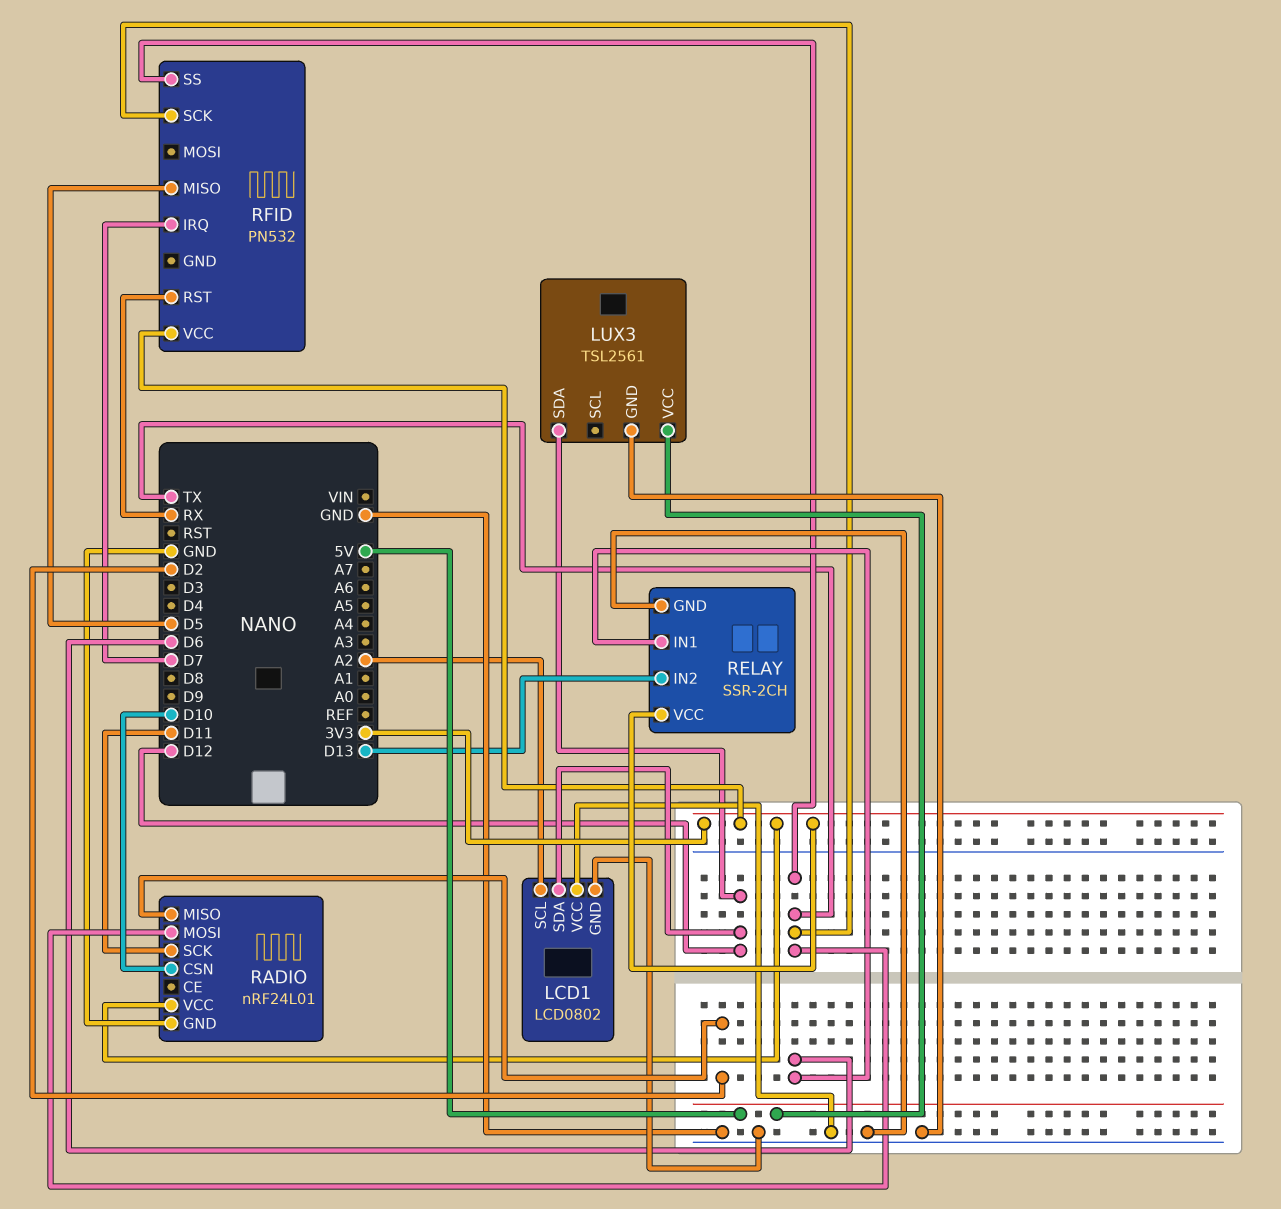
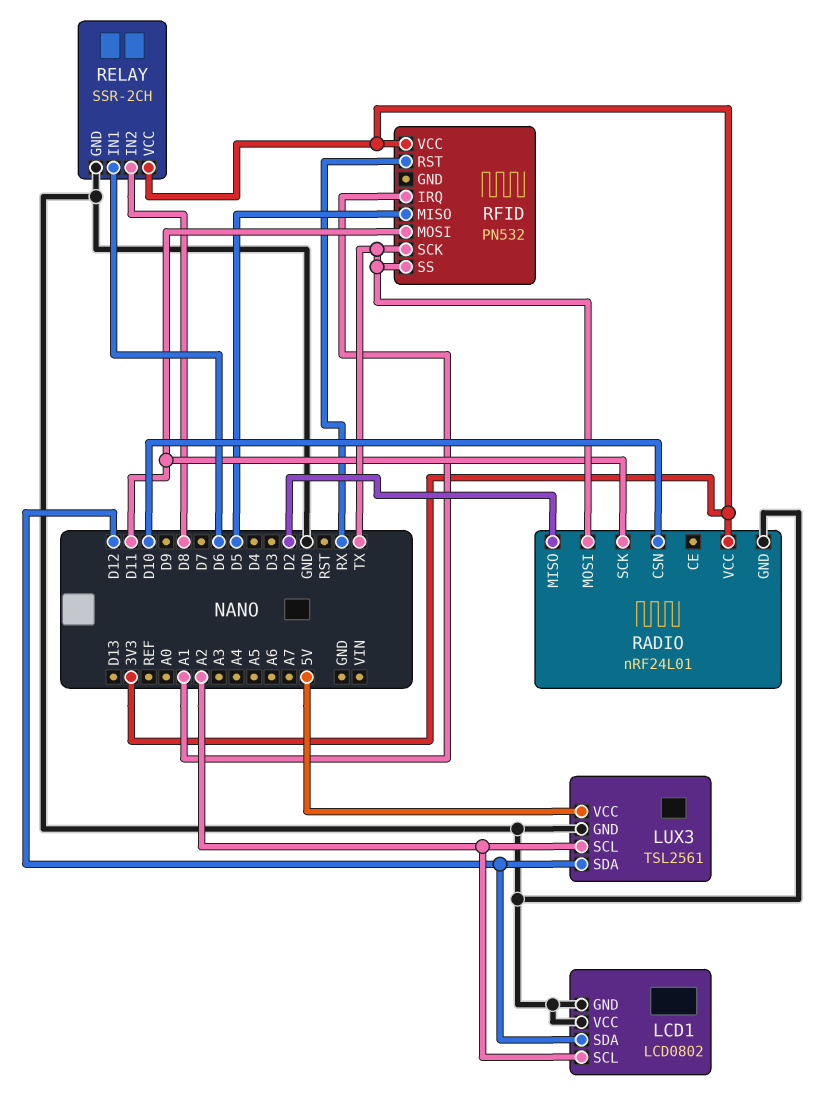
LUX3 pin SCL: none -> A2
RELAY pin IN2: D13 -> D8
RFID pin IRQ: D7 -> A1
RFID pin MOSI: none -> D11

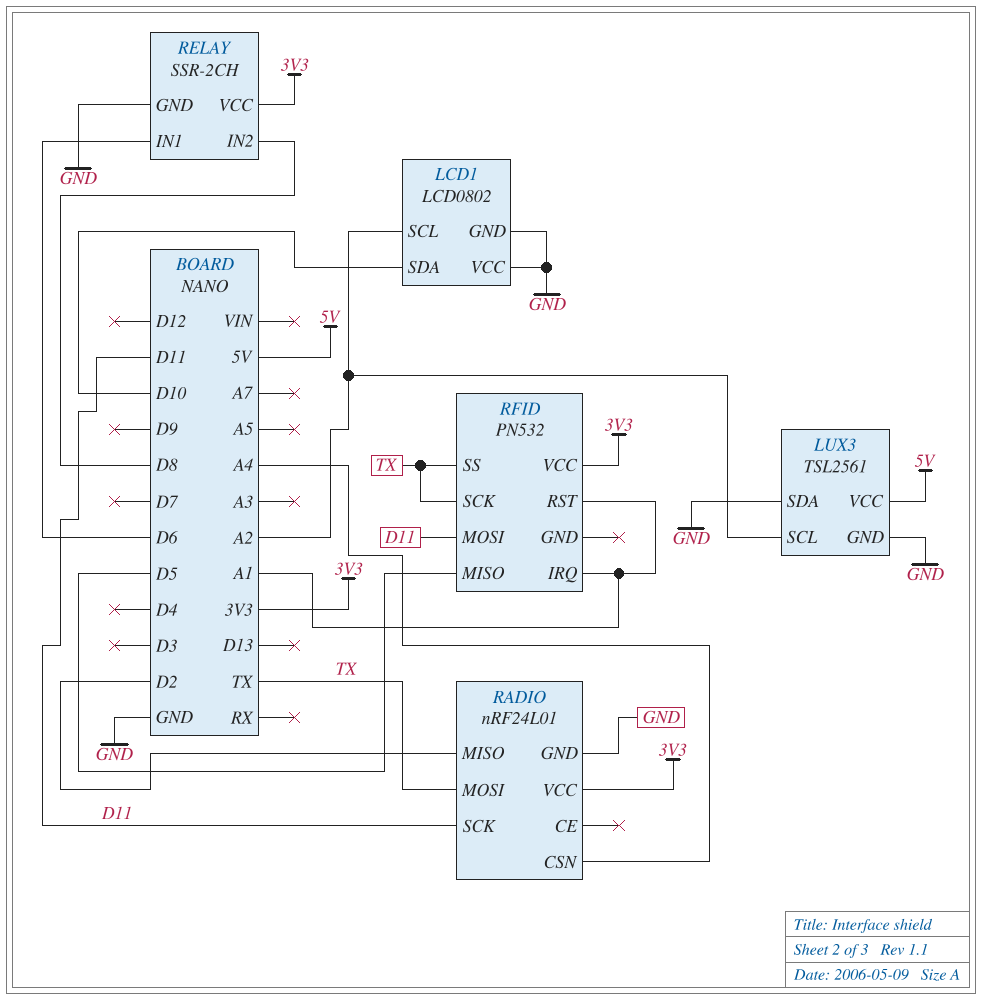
LCD1 pin SDA: D12 -> D10
LUX3 pin SDA: D12 -> GND
RADIO pin CSN: D10 -> A4
RFID pin RST: RX -> A1

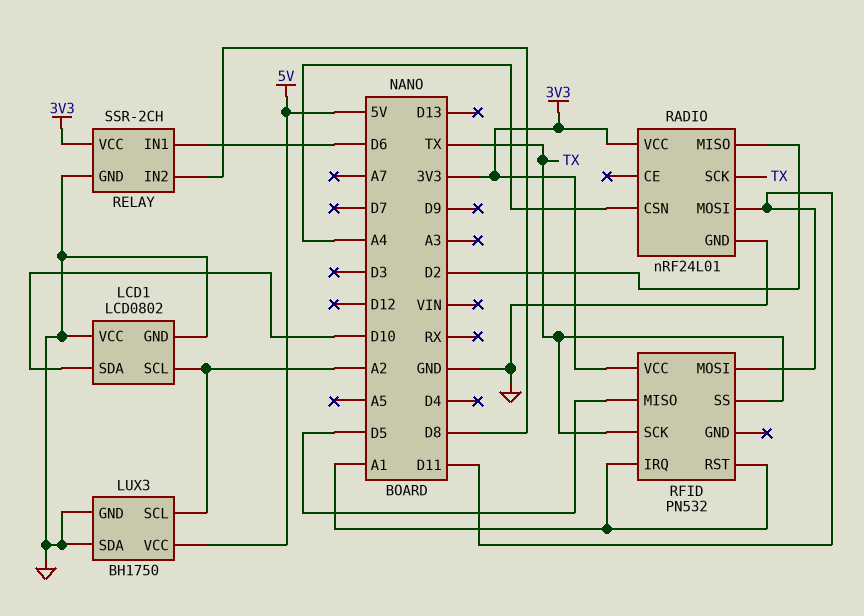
LUX3: TSL2561 -> BH1750
RADIO pin MOSI: TX -> D11
RADIO pin SCK: D11 -> TX

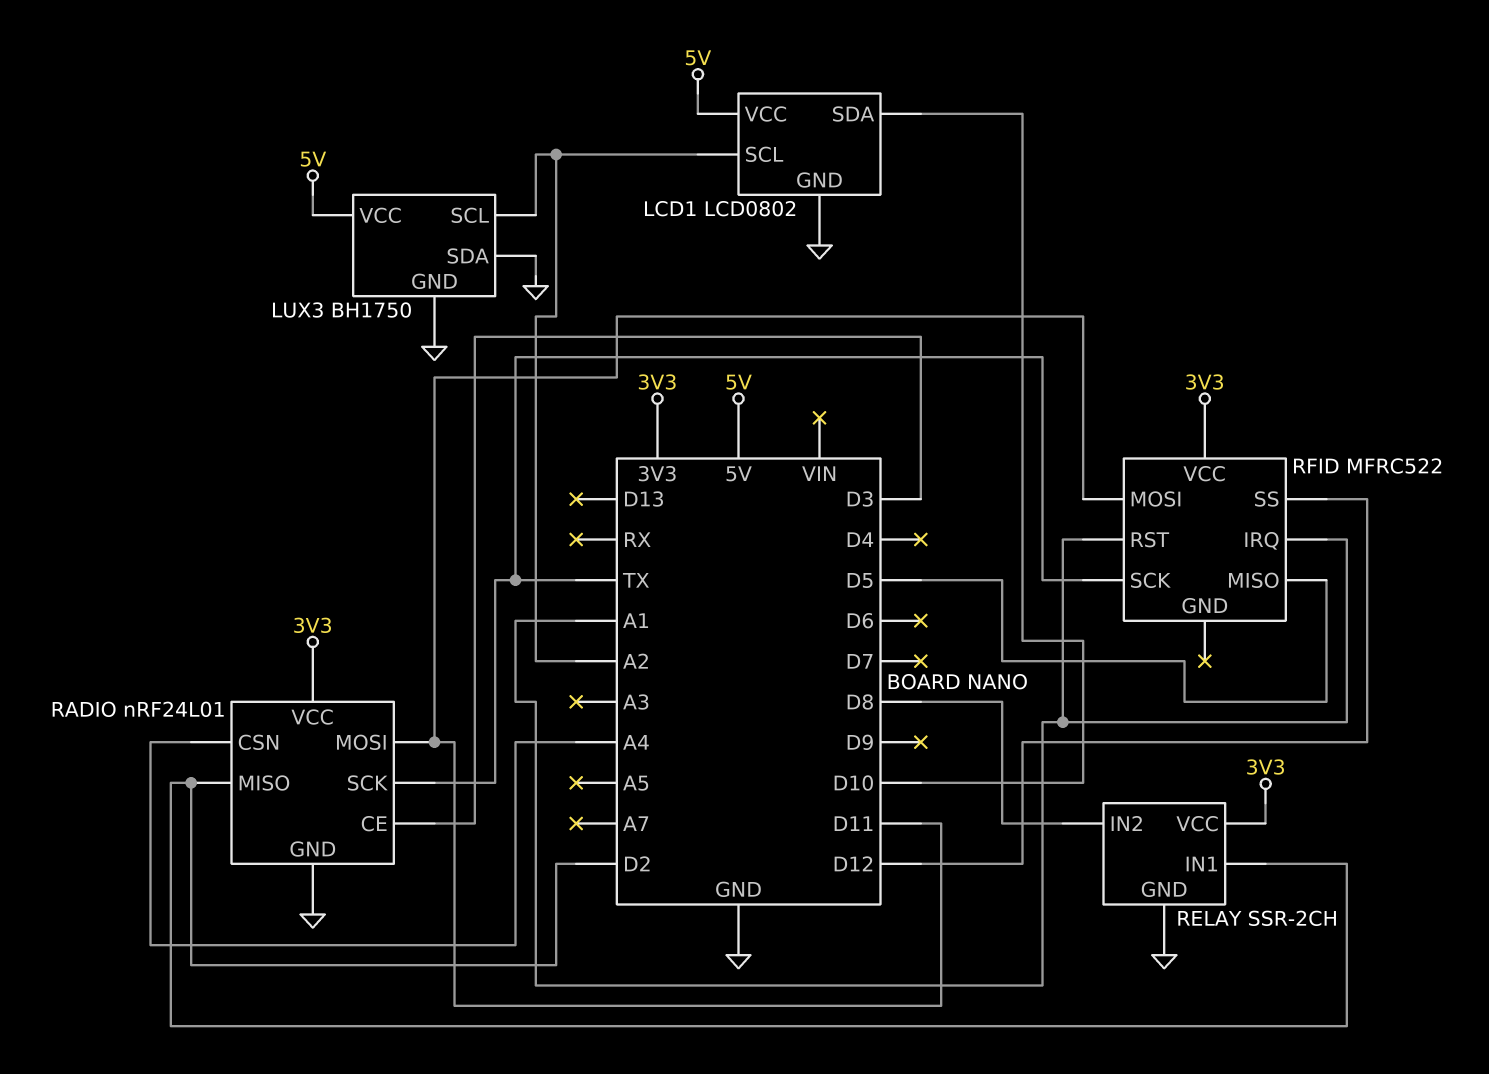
LCD1 pin VCC: GND -> 5V
RADIO pin CE: none -> D3
RELAY pin IN1: D6 -> D2
RFID: PN532 -> MFRC522
RFID pin SS: TX -> D12

